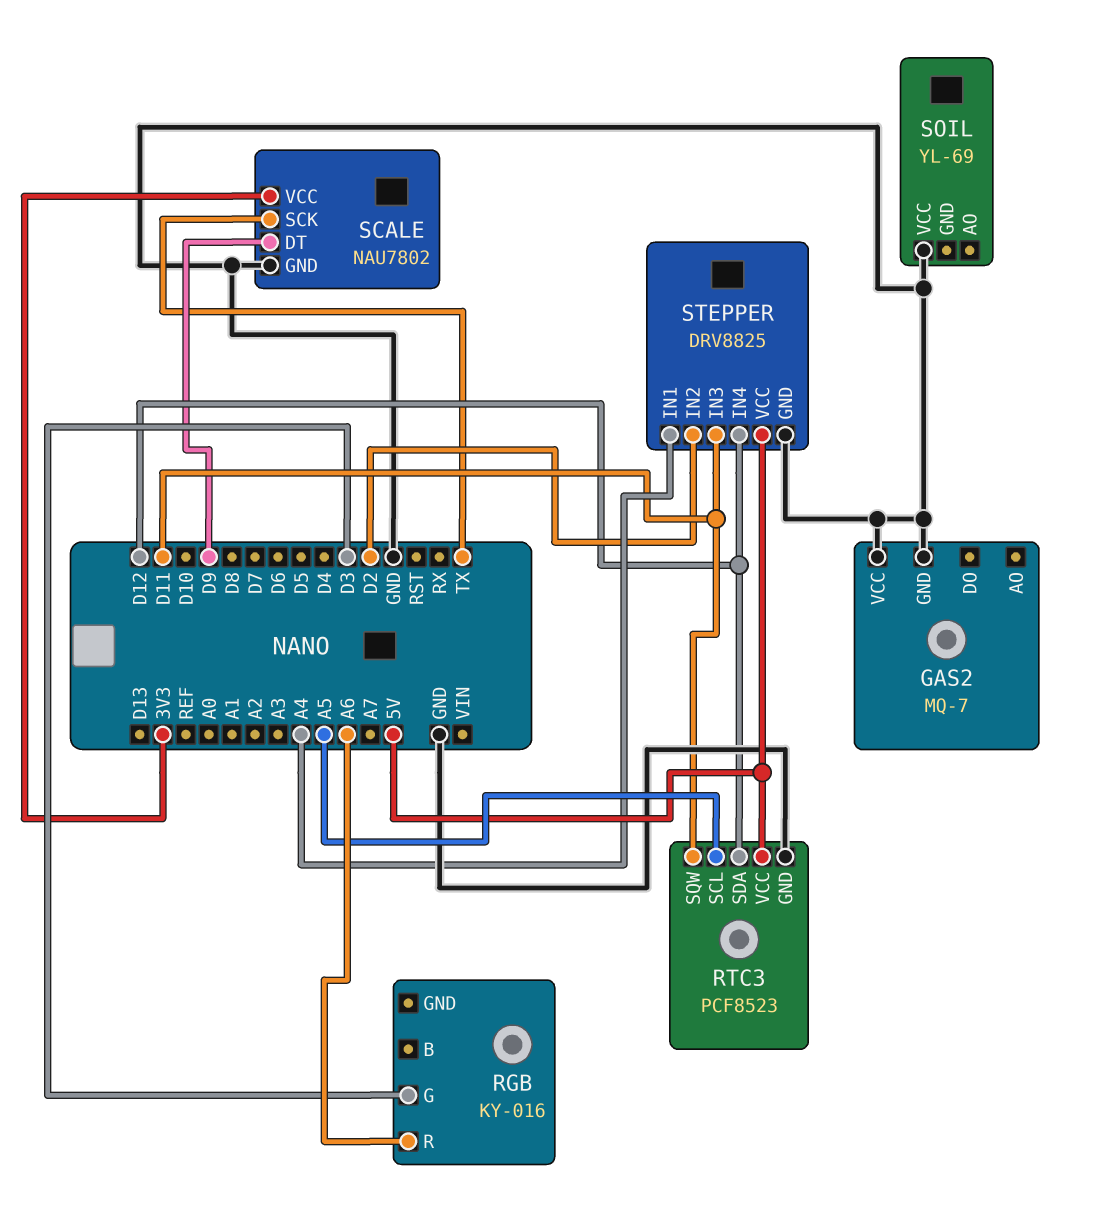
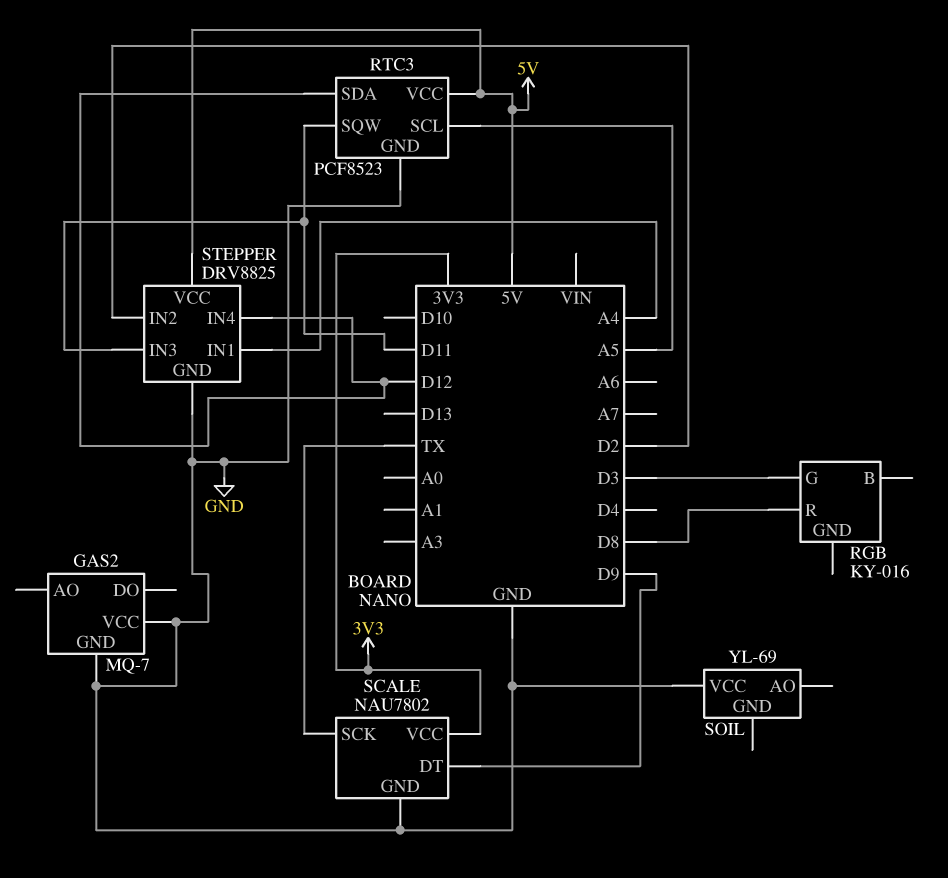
RGB pin R: A6 -> D8

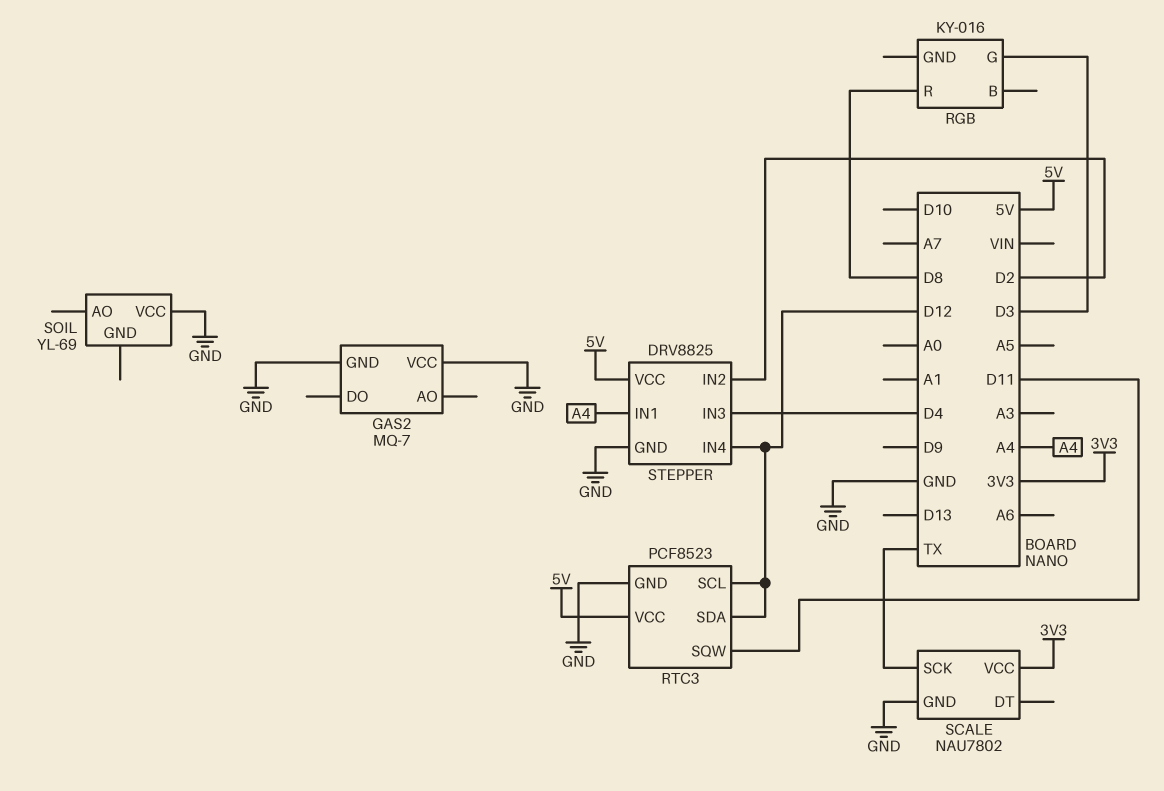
RTC3 pin SCL: A5 -> D12
SCALE pin DT: D9 -> none
STEPPER pin IN3: D11 -> D4

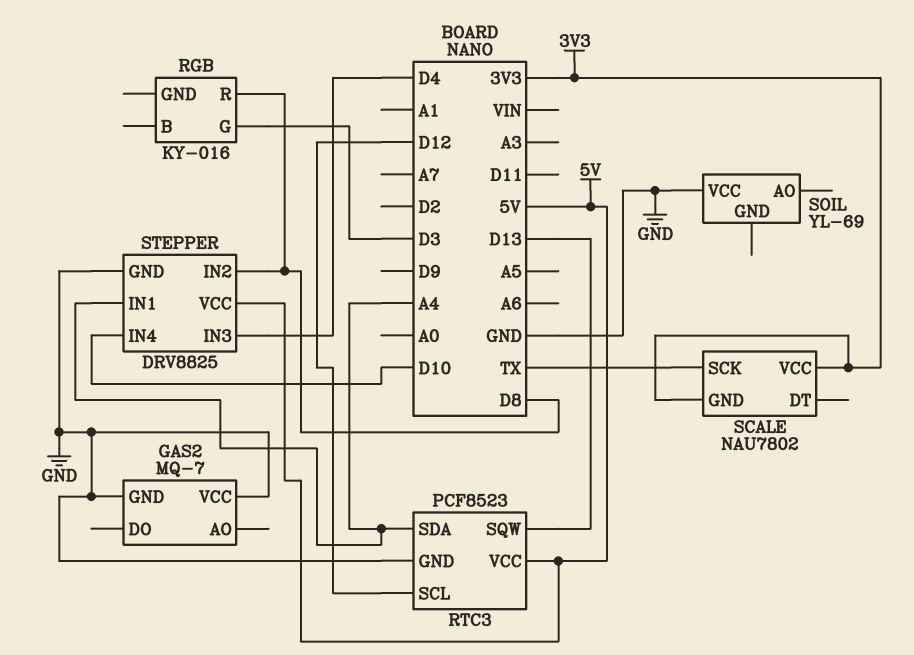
RTC3 pin SDA: D12 -> A4
RTC3 pin SQW: D11 -> D13
SCALE pin GND: GND -> 3V3
STEPPER pin IN2: D2 -> D8
STEPPER pin IN4: D12 -> D10

